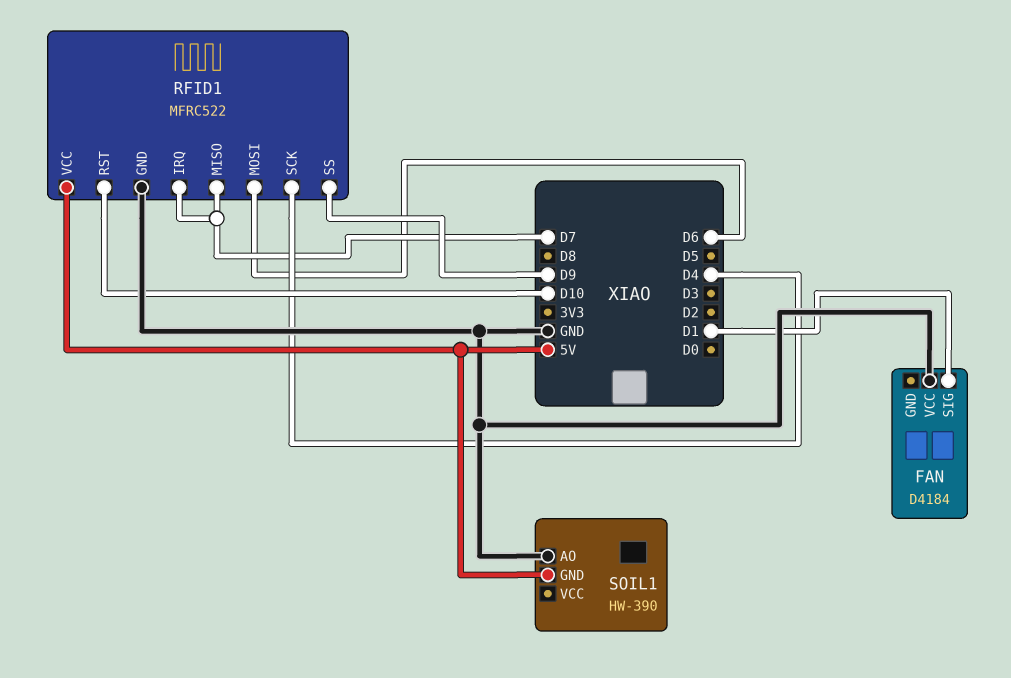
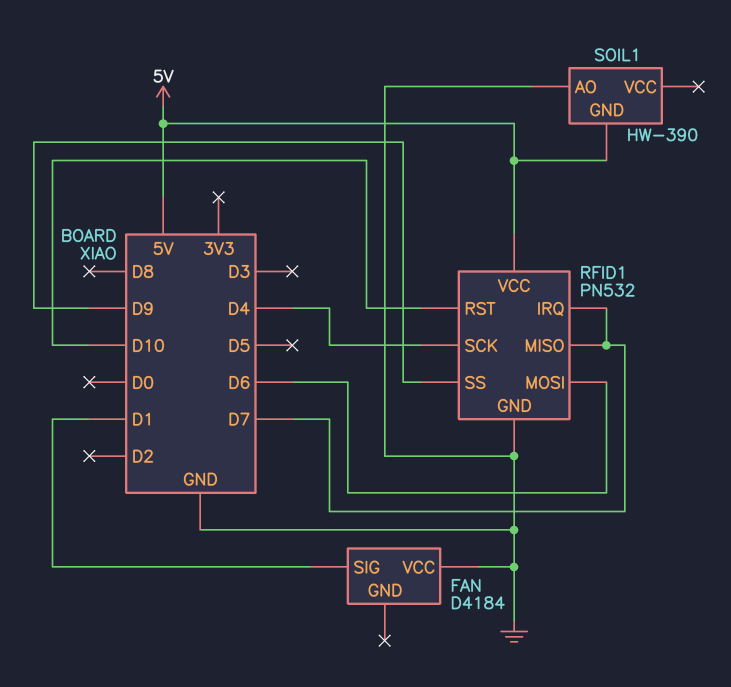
RFID1: MFRC522 -> PN532

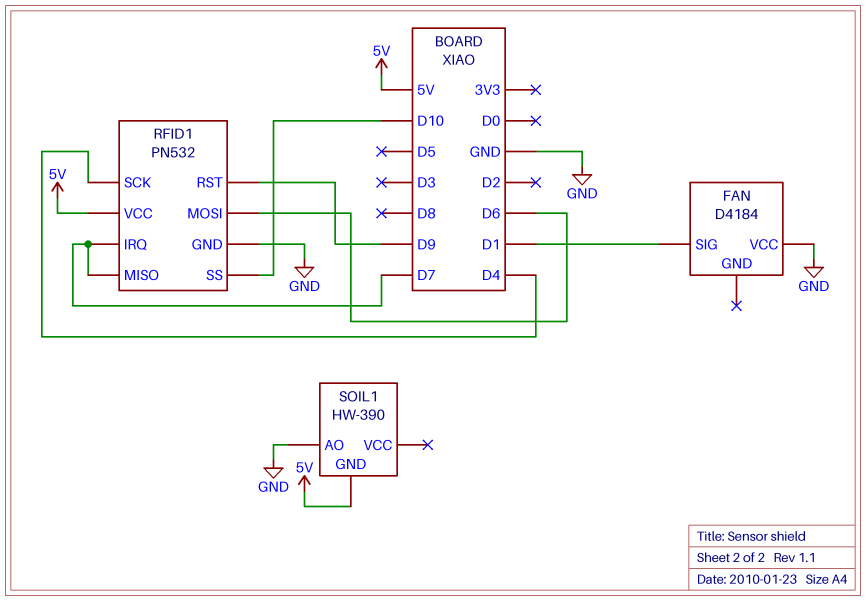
RFID1 pin RST: D10 -> D9
RFID1 pin SS: D9 -> D10

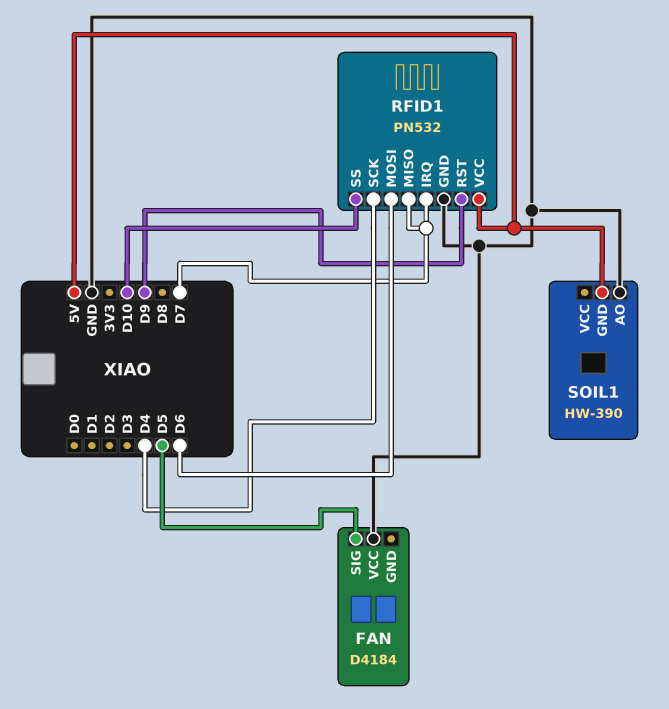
FAN pin SIG: D1 -> D5

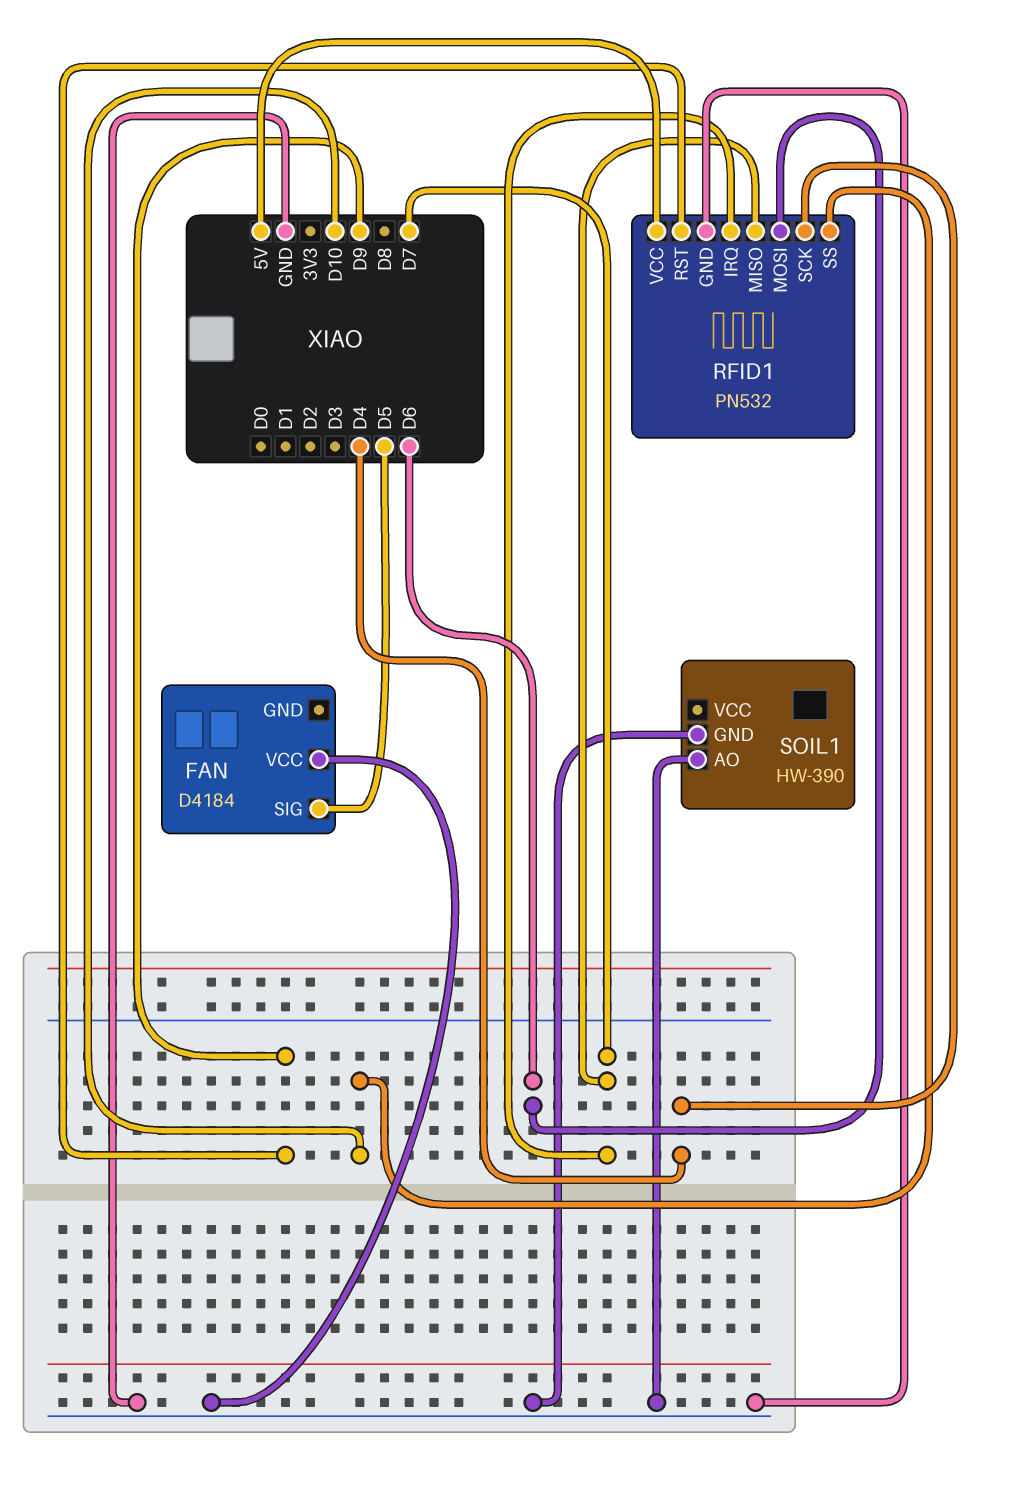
SOIL1 pin GND: 5V -> GND

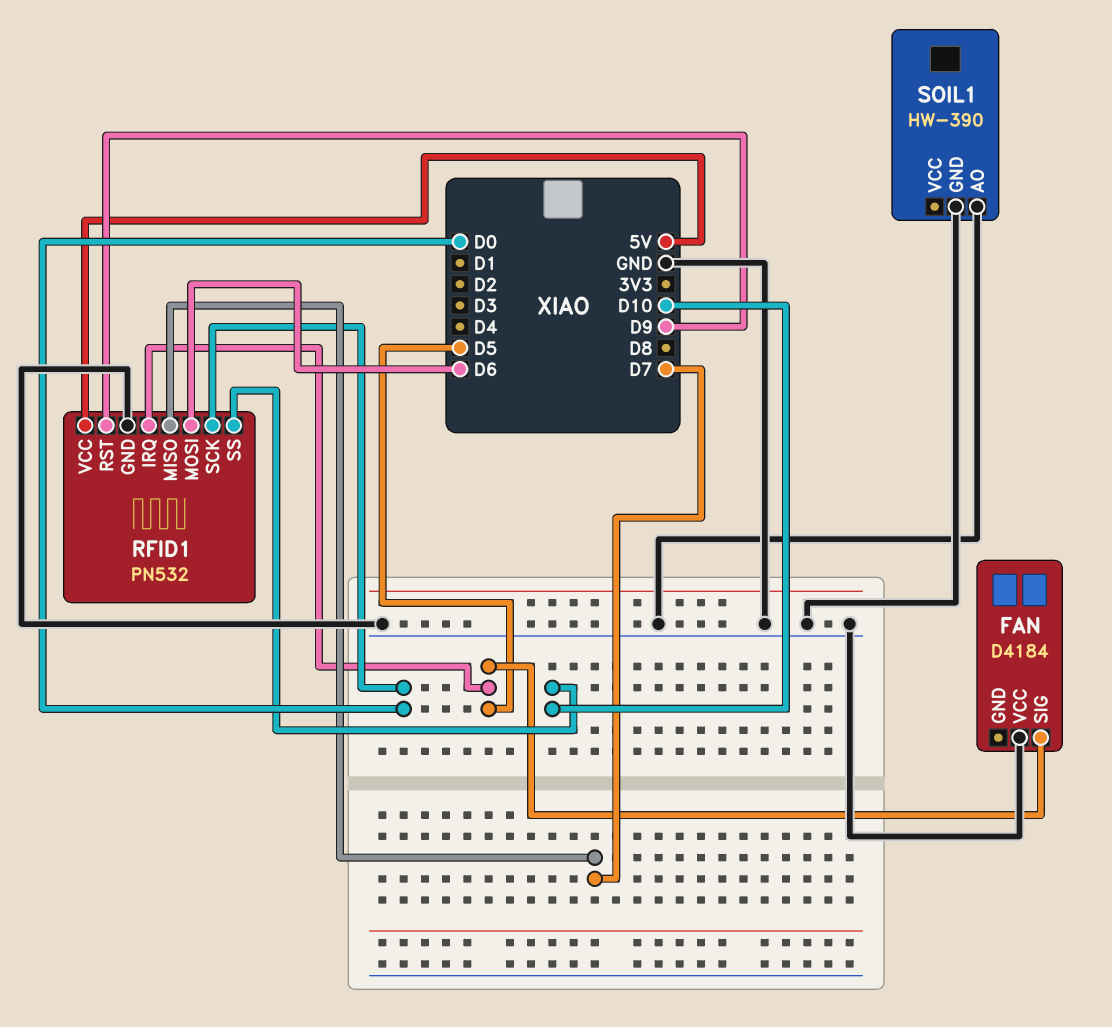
RFID1 pin IRQ: D7 -> D5
RFID1 pin SCK: D4 -> D0

